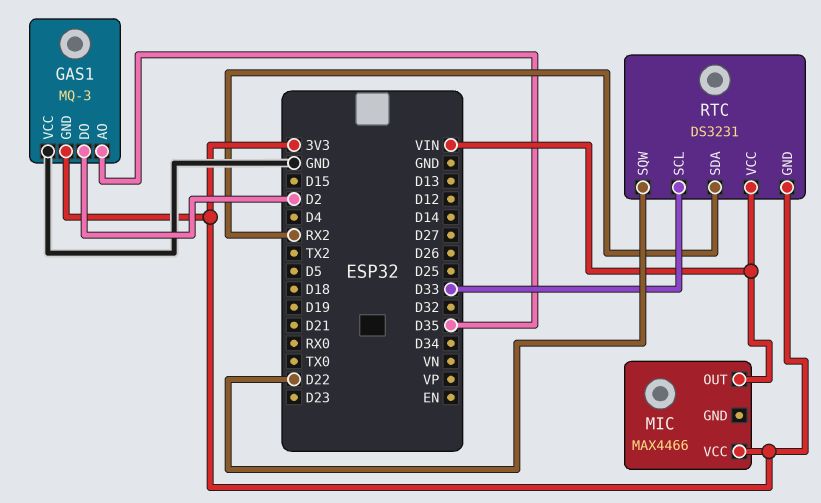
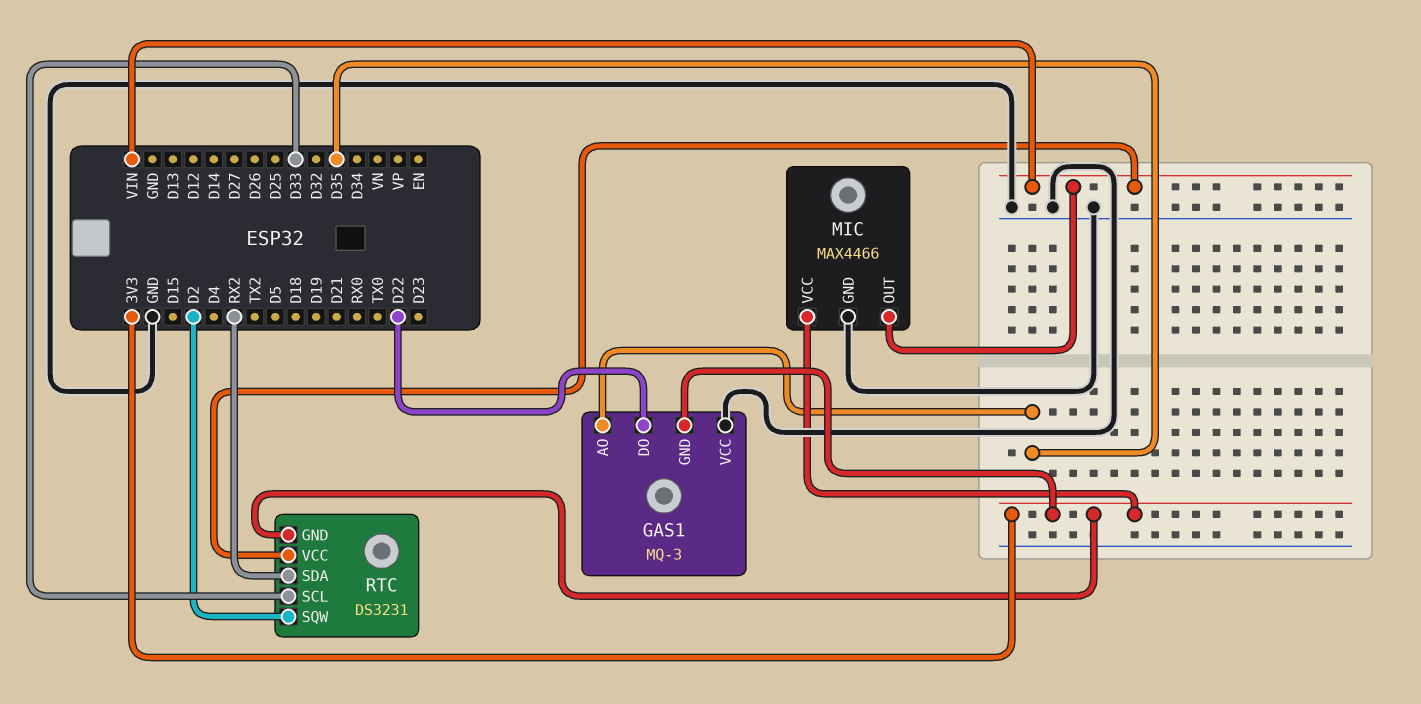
GAS1 pin DO: D2 -> D22
MIC pin GND: none -> GND
RTC pin SQW: D22 -> D2

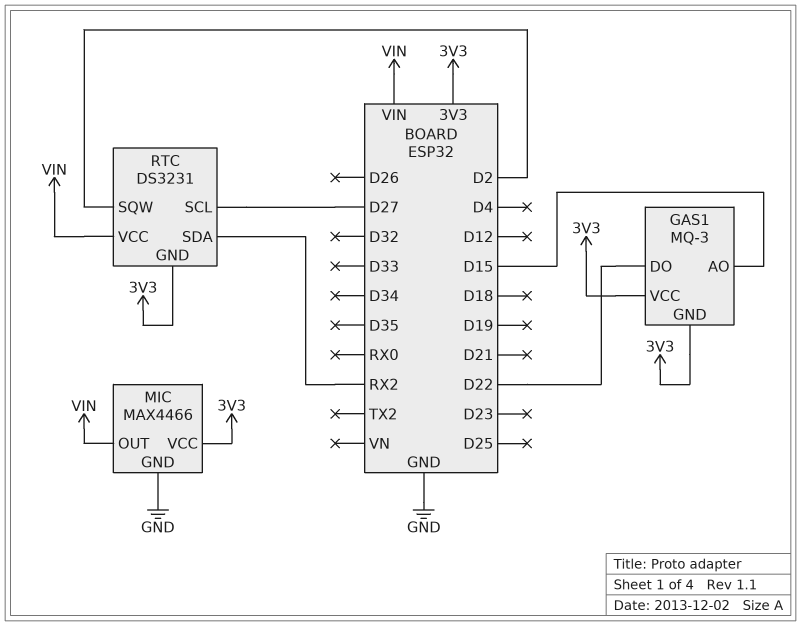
GAS1 pin AO: D35 -> D15
GAS1 pin VCC: GND -> 3V3
RTC pin SCL: D33 -> D27

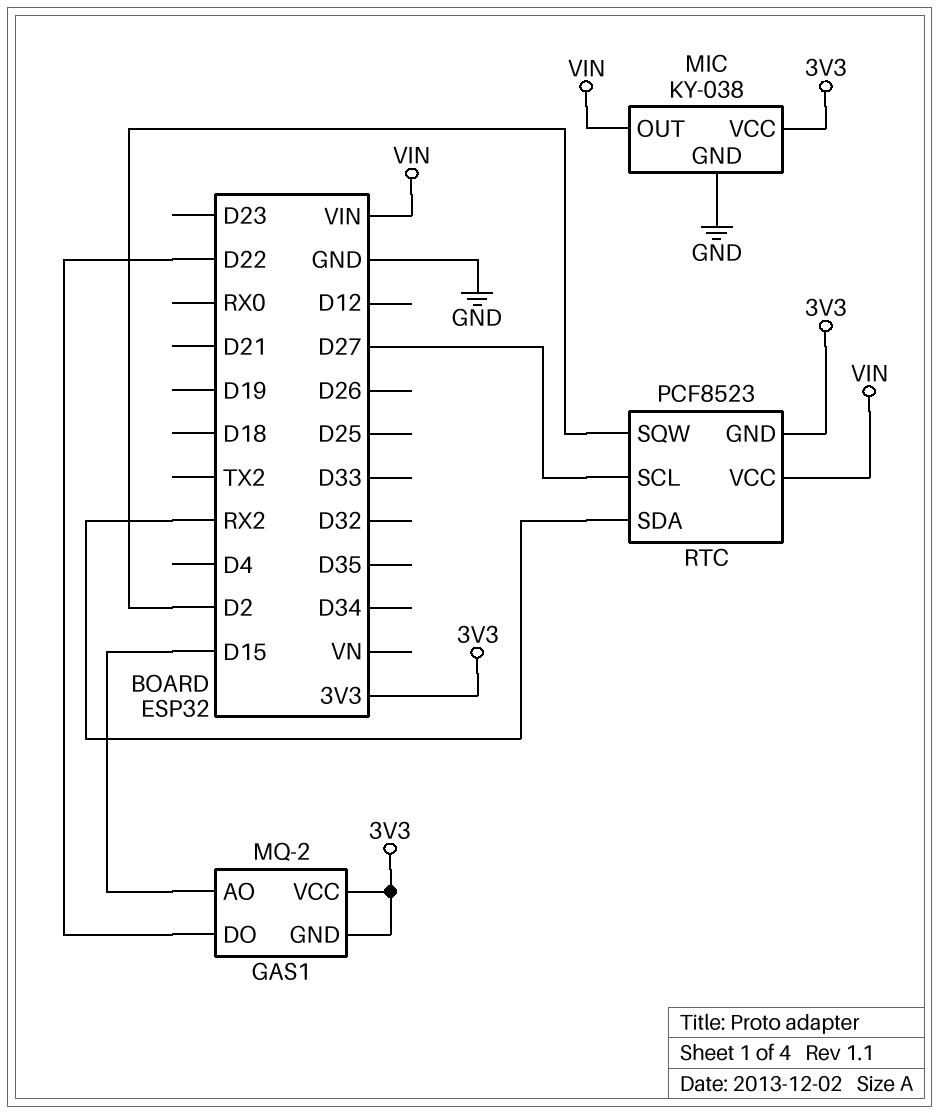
GAS1: MQ-3 -> MQ-2
MIC: MAX4466 -> KY-038
RTC: DS3231 -> PCF8523

